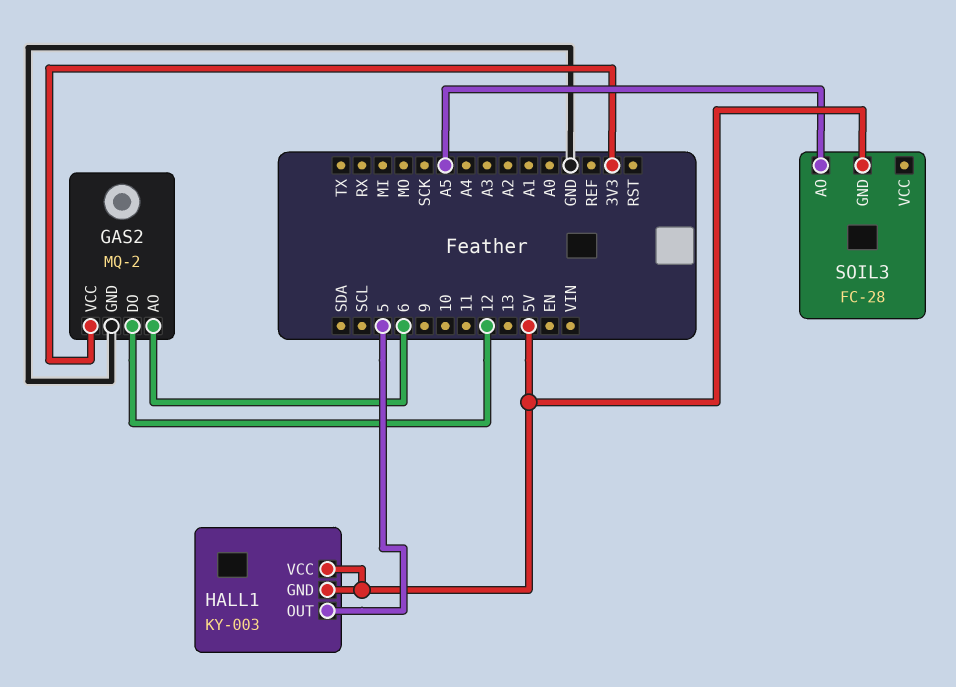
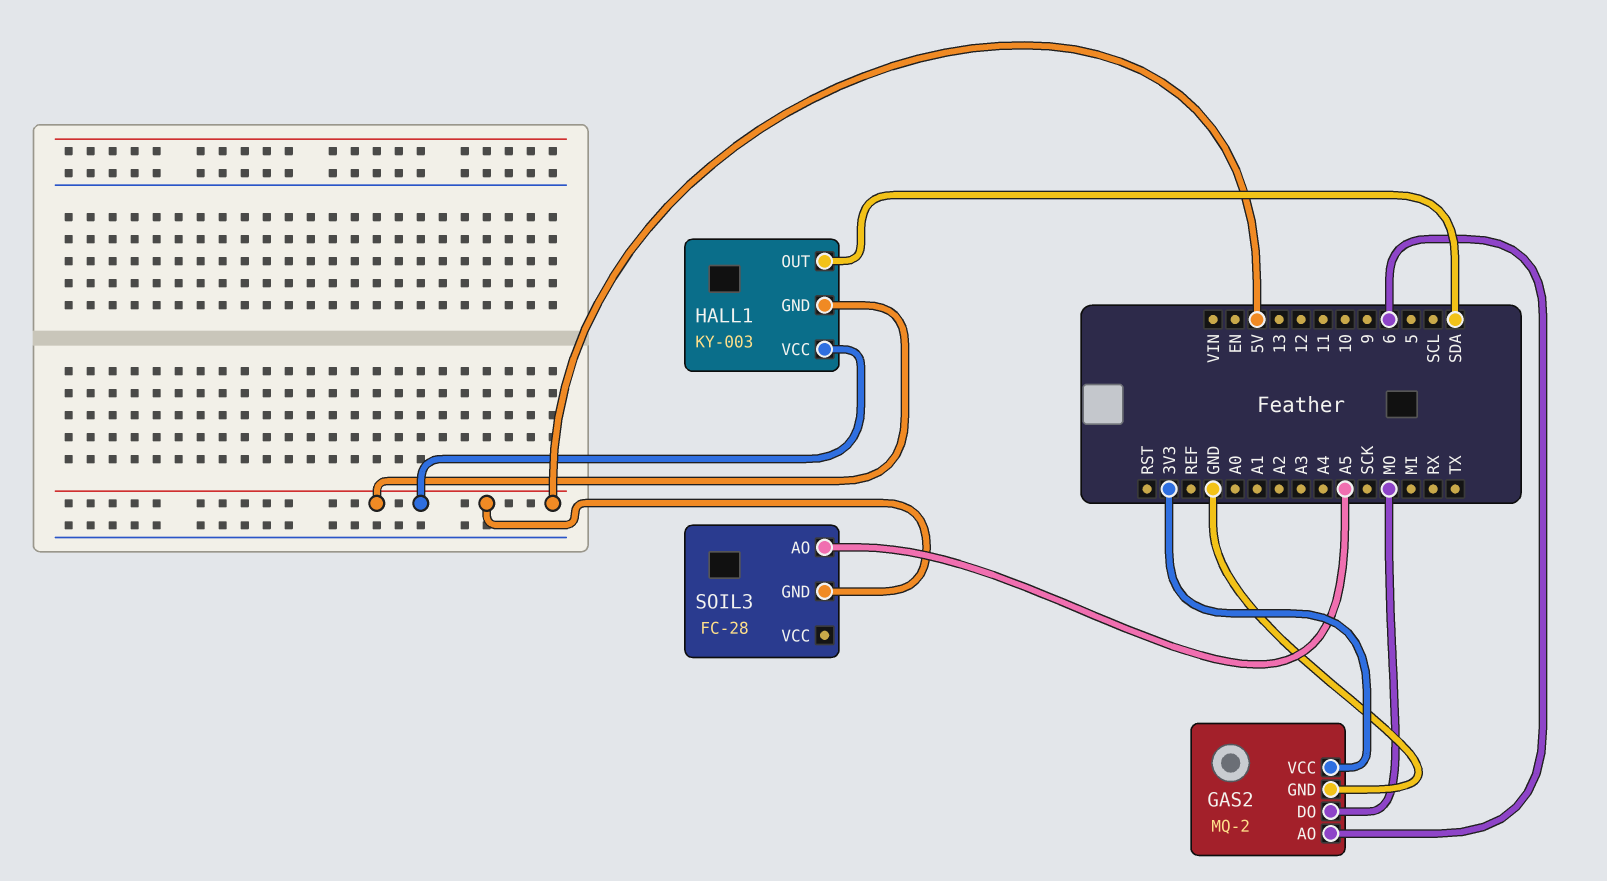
GAS2 pin DO: 12 -> MO
HALL1 pin OUT: 5 -> SDA

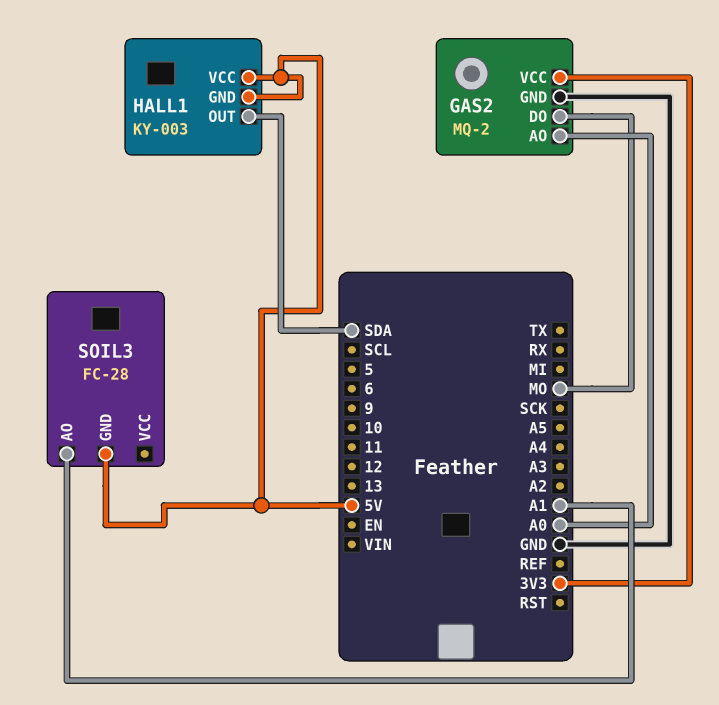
GAS2 pin AO: 6 -> A0
SOIL3 pin AO: A5 -> A1

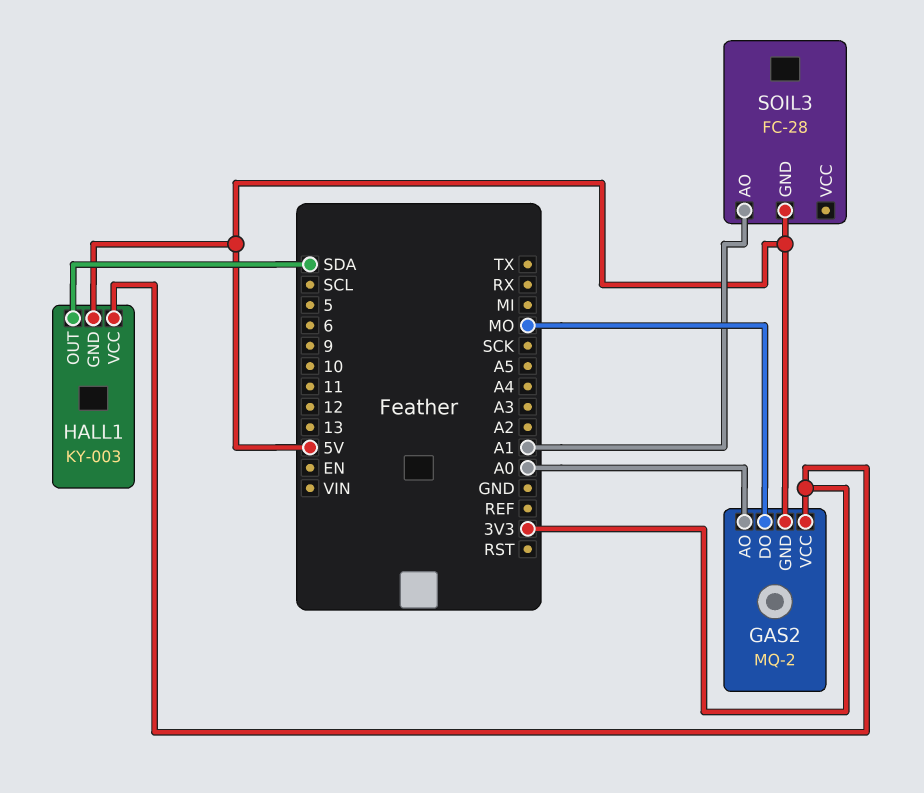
GAS2 pin GND: GND -> 5V
HALL1 pin VCC: 5V -> 3V3

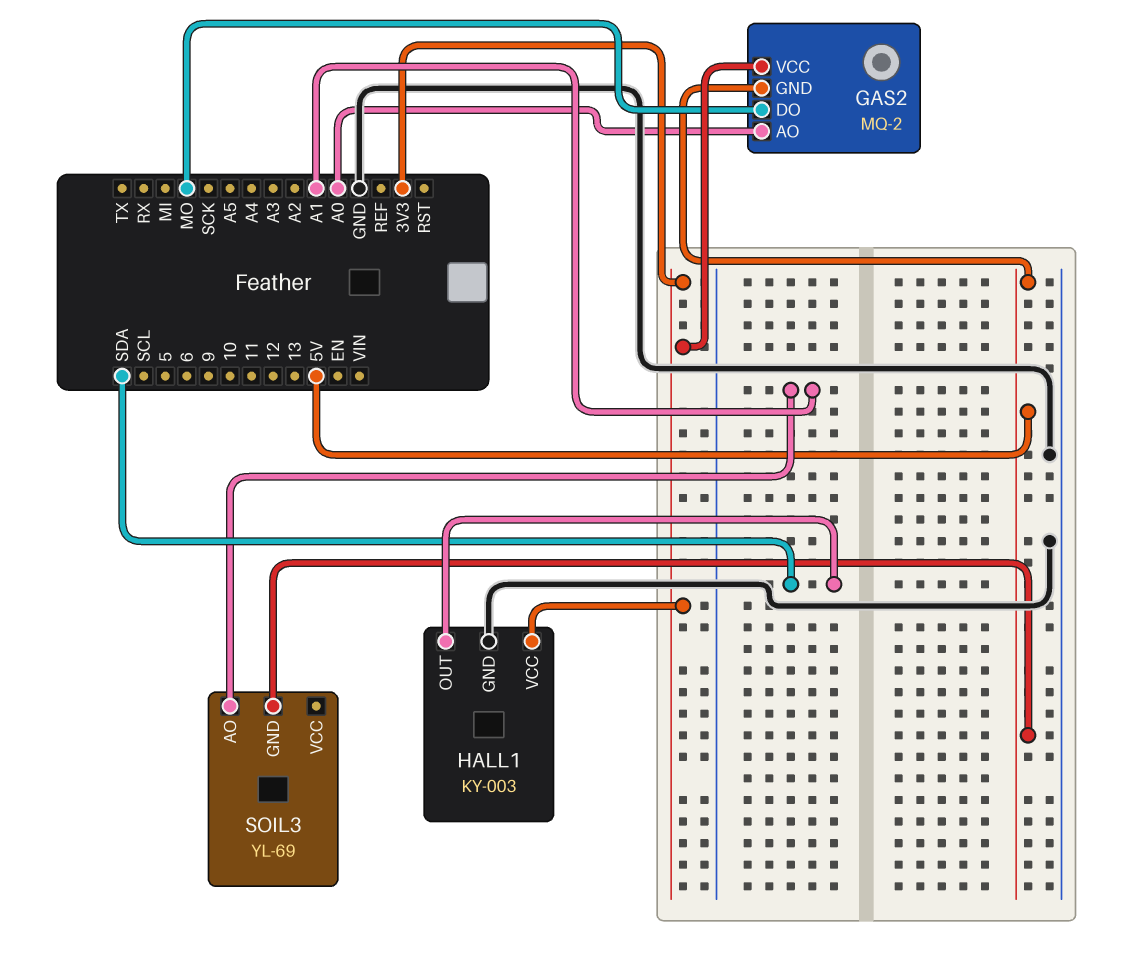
HALL1 pin GND: 5V -> GND
SOIL3: FC-28 -> YL-69

